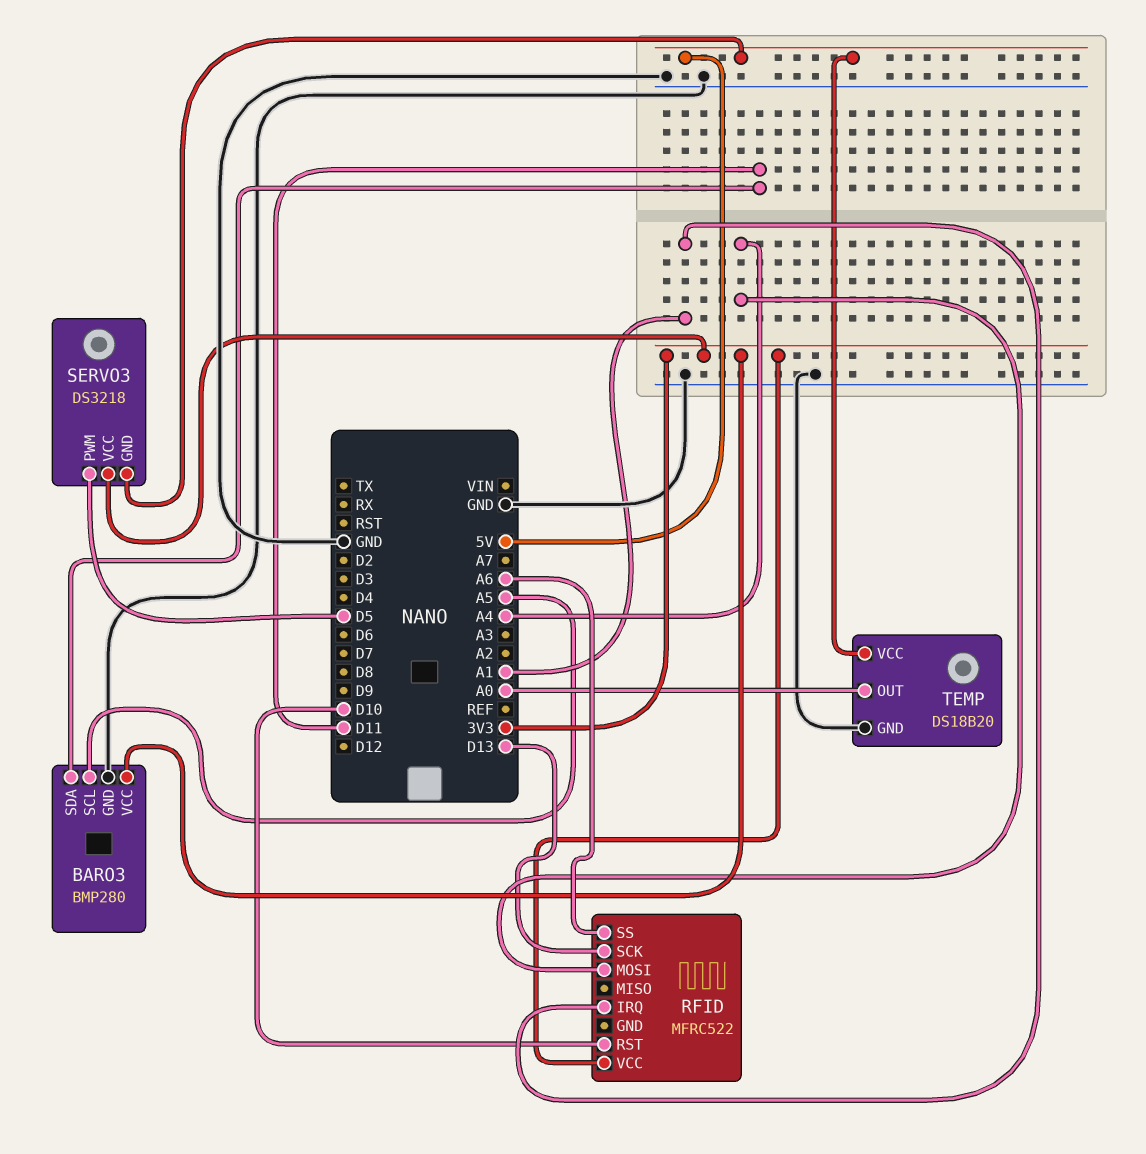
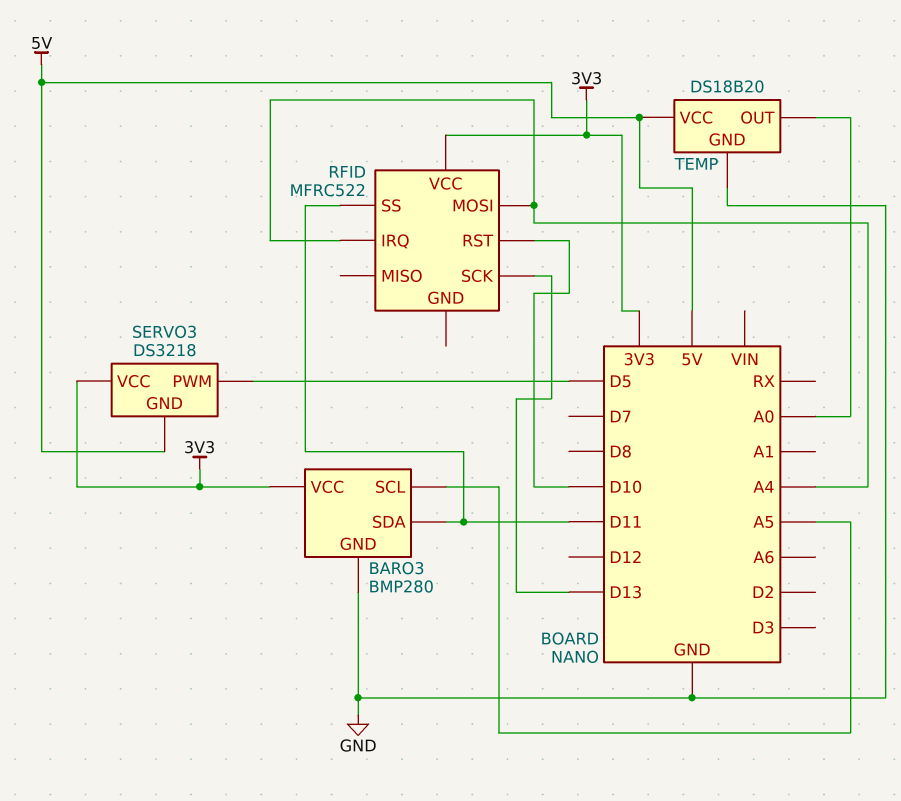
RFID pin IRQ: A1 -> A4
RFID pin SS: A6 -> D11

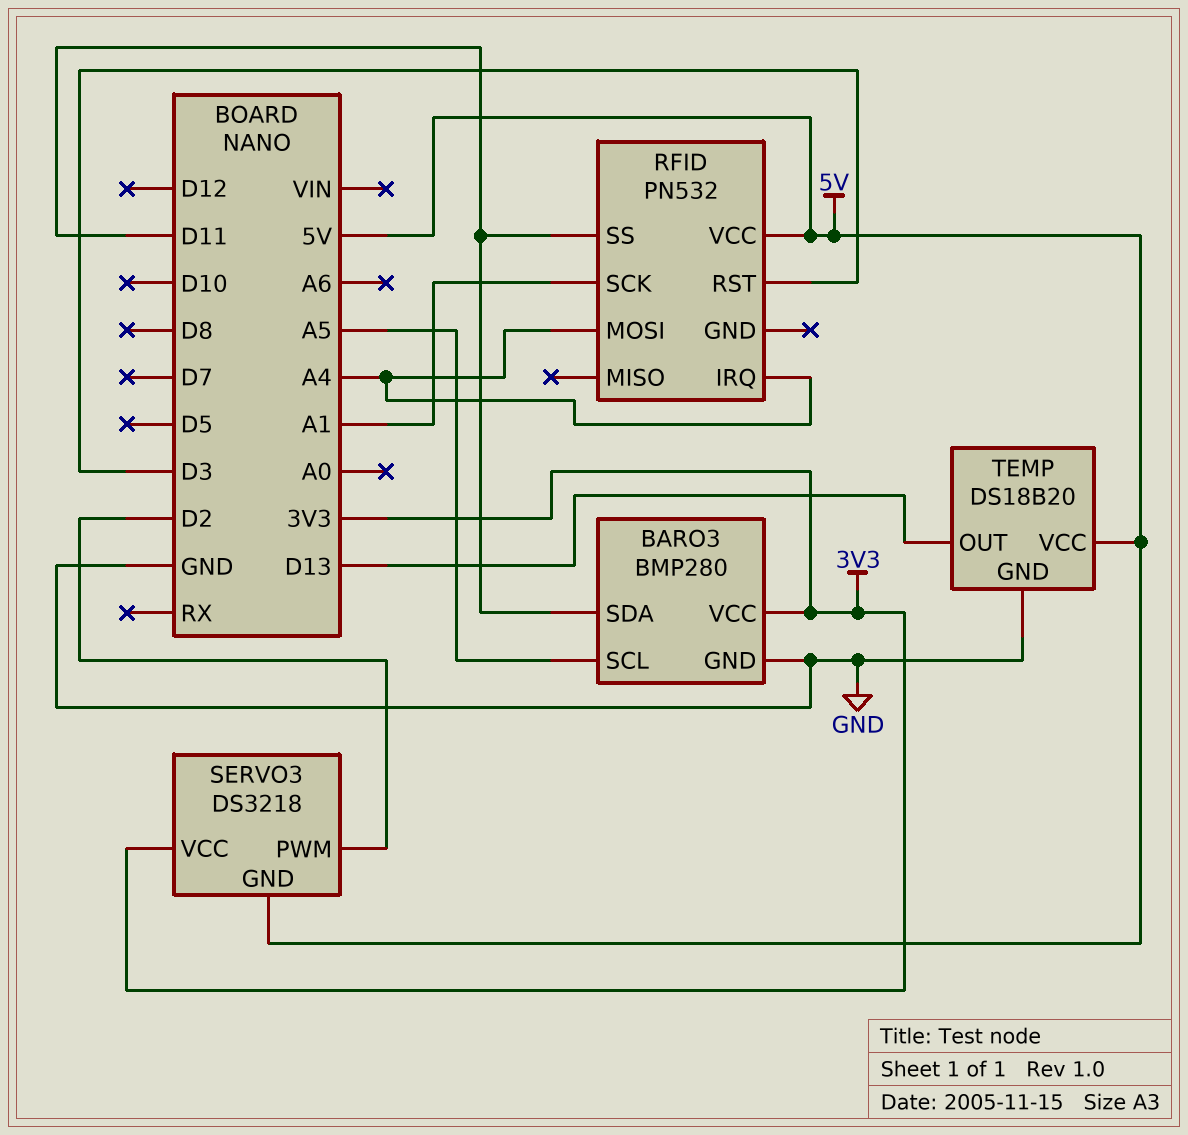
RFID: MFRC522 -> PN532
RFID pin RST: D10 -> D3
RFID pin SCK: D13 -> A1
RFID pin VCC: 3V3 -> 5V
SERVO3 pin PWM: D5 -> D2
TEMP pin OUT: A0 -> D13

